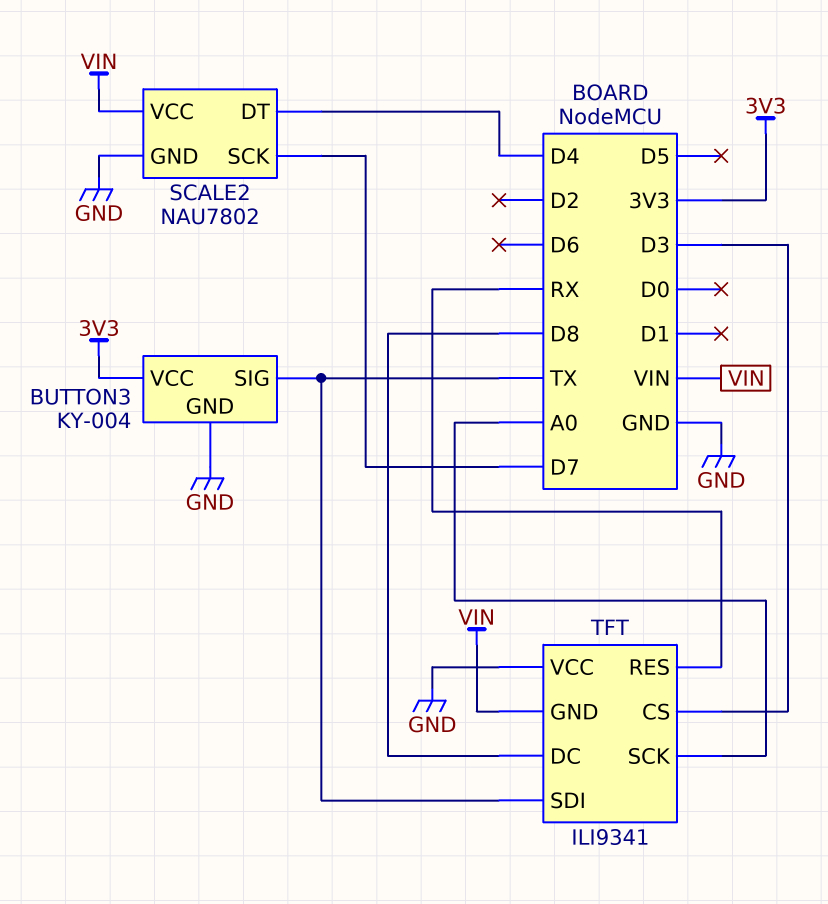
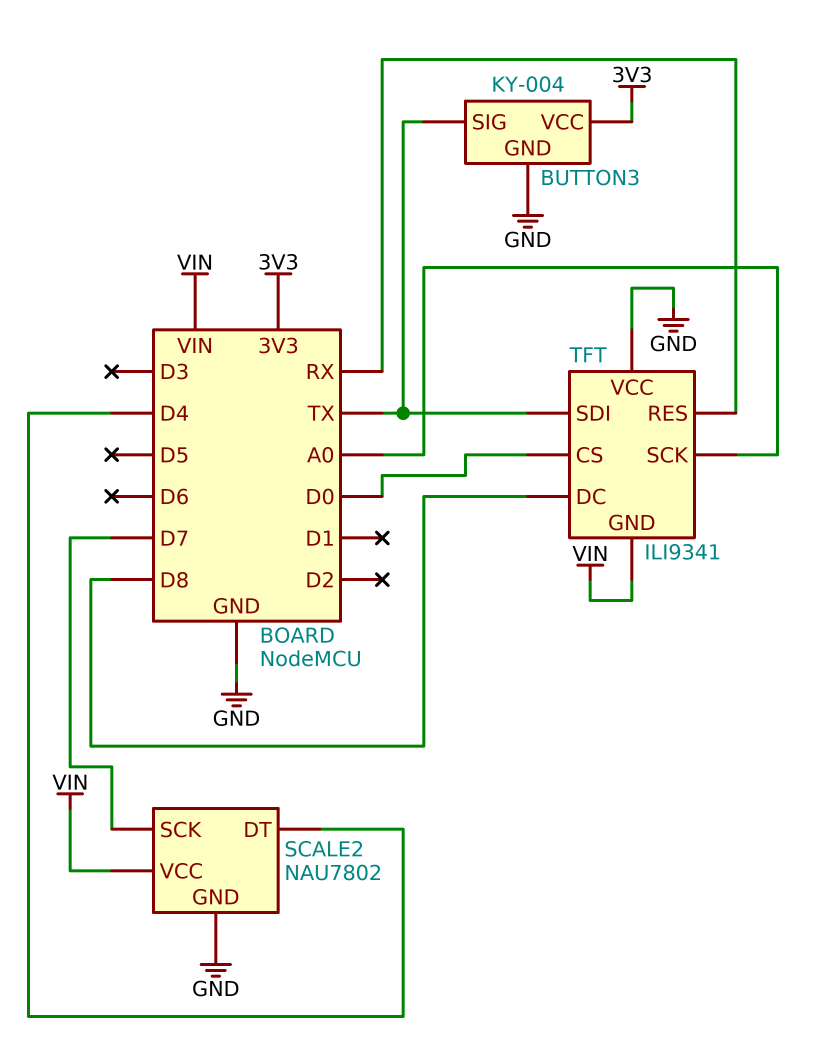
TFT pin CS: D3 -> D0

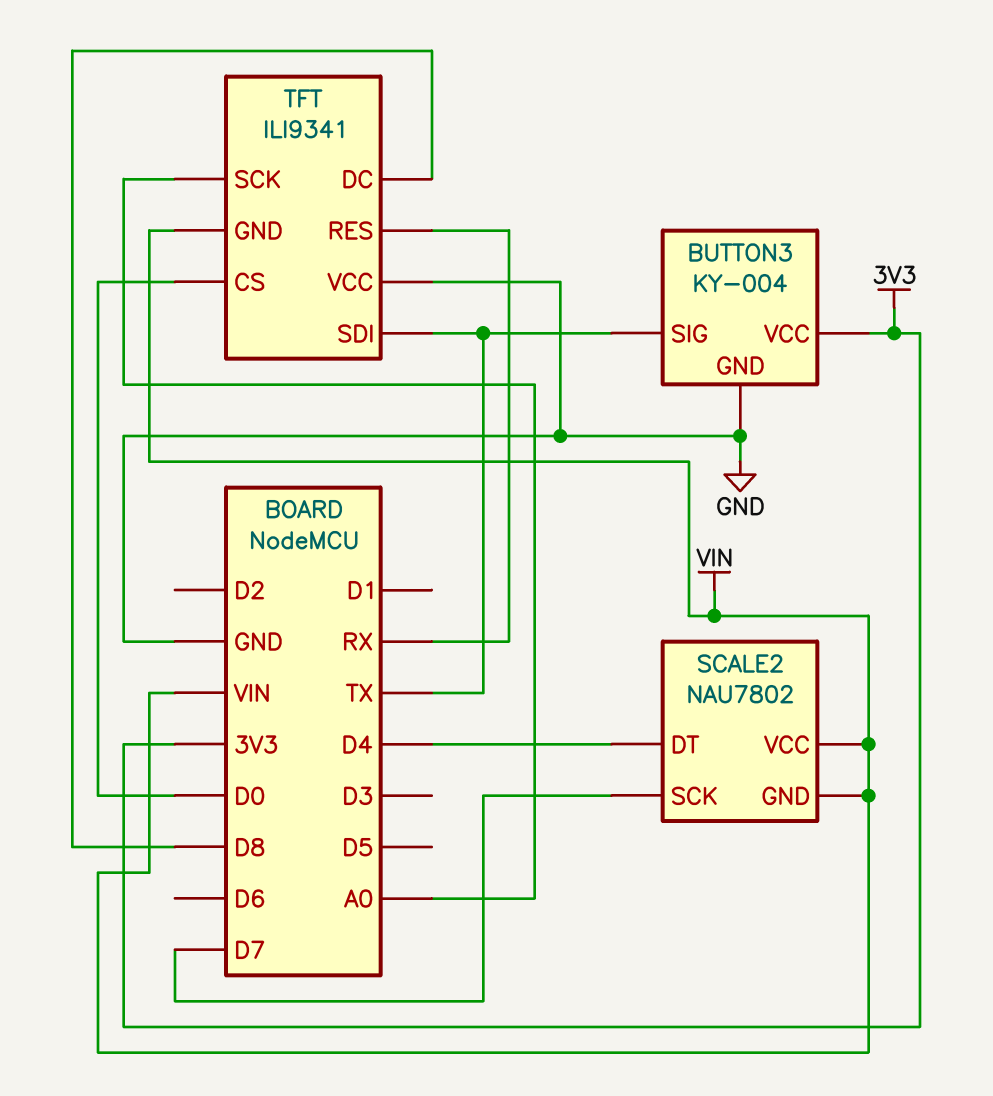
SCALE2 pin GND: GND -> VIN

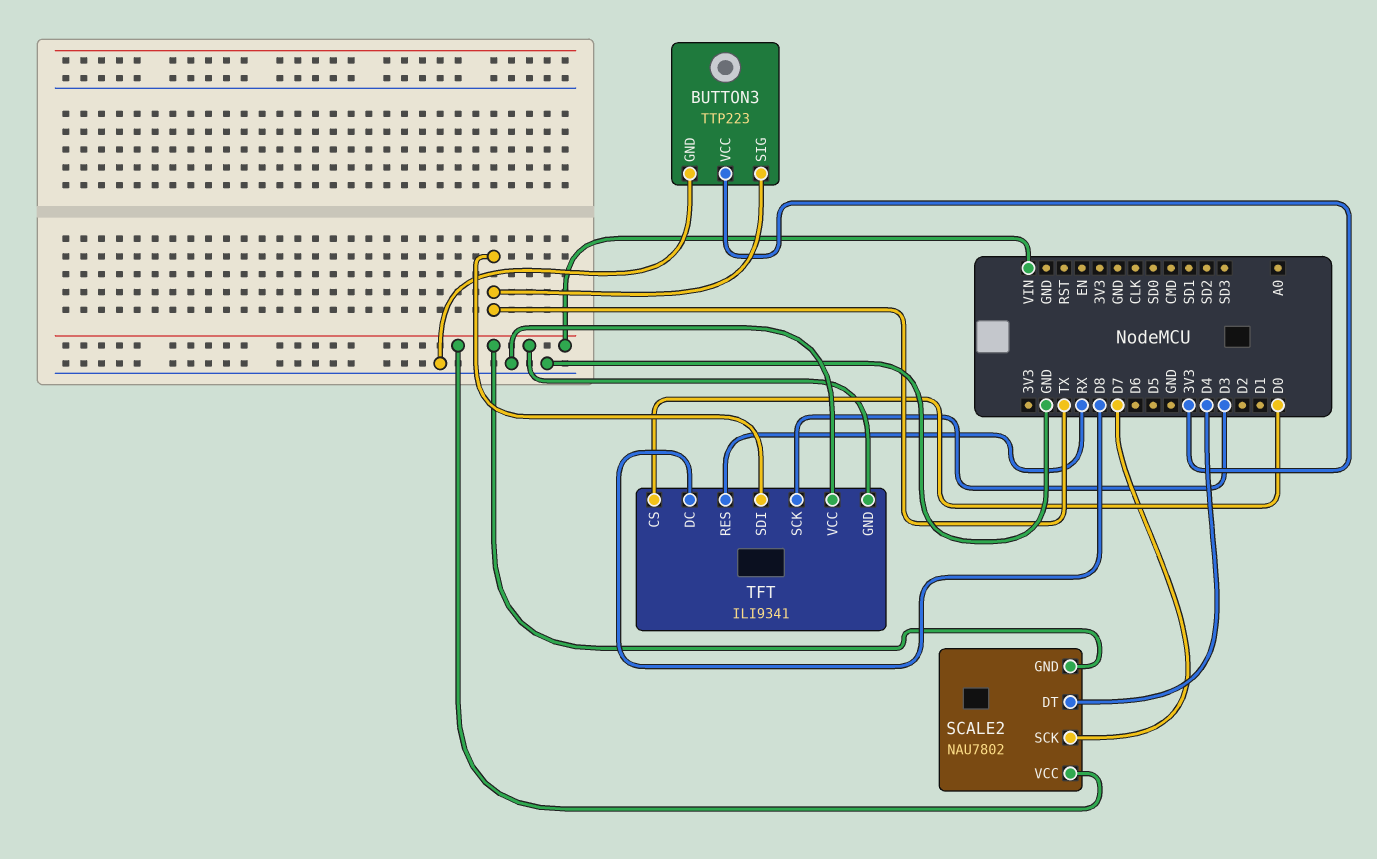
BUTTON3: KY-004 -> TTP223
TFT pin SCK: A0 -> D3

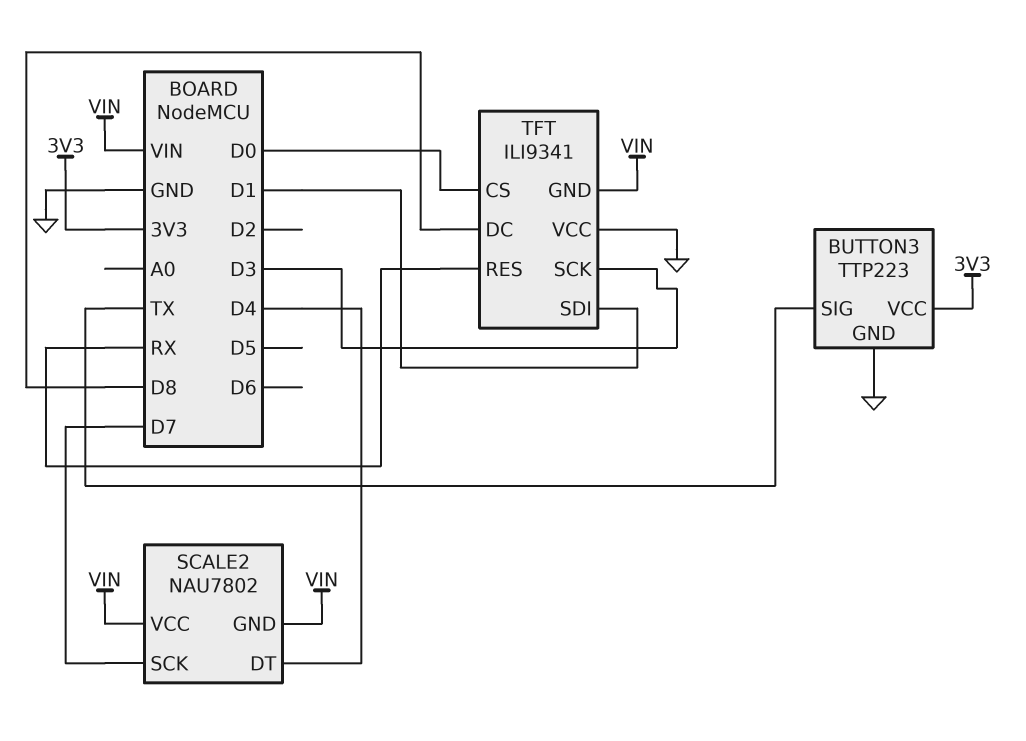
TFT pin SDI: TX -> D1

